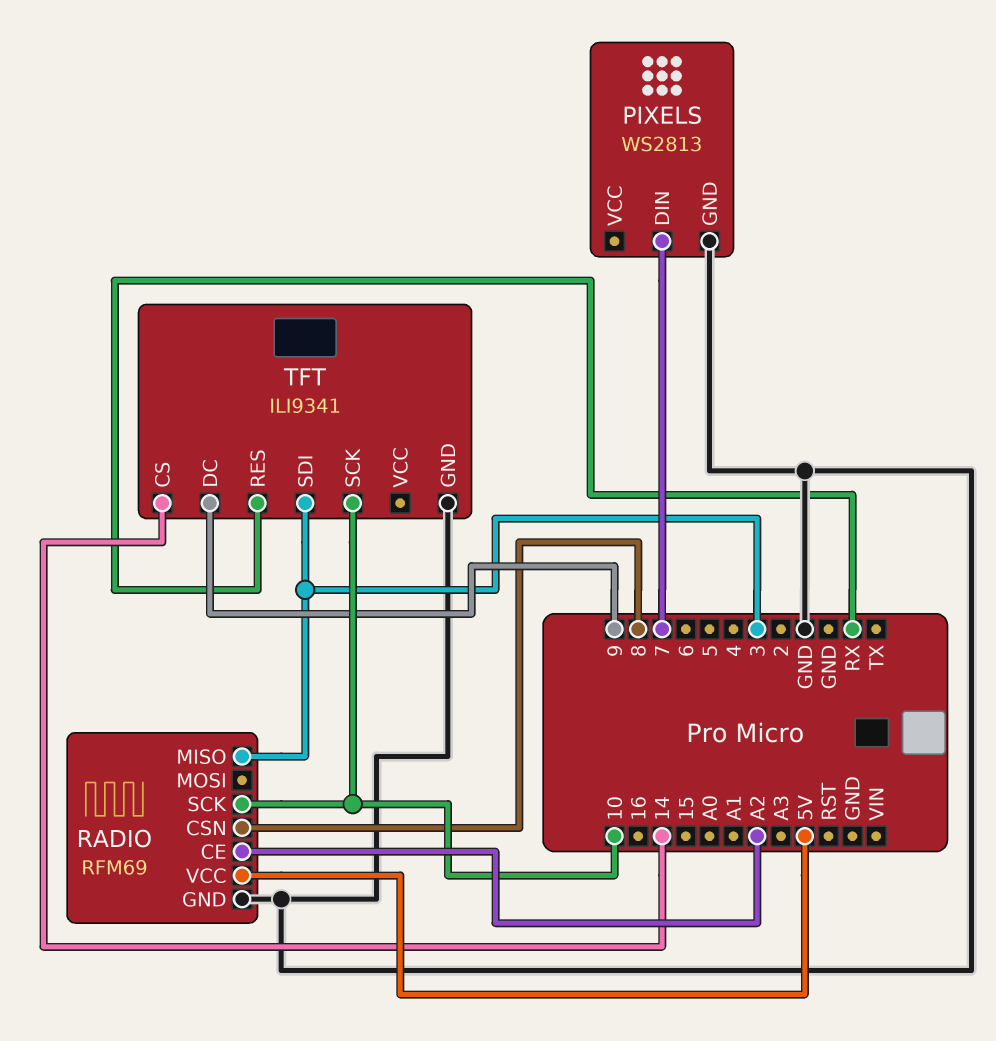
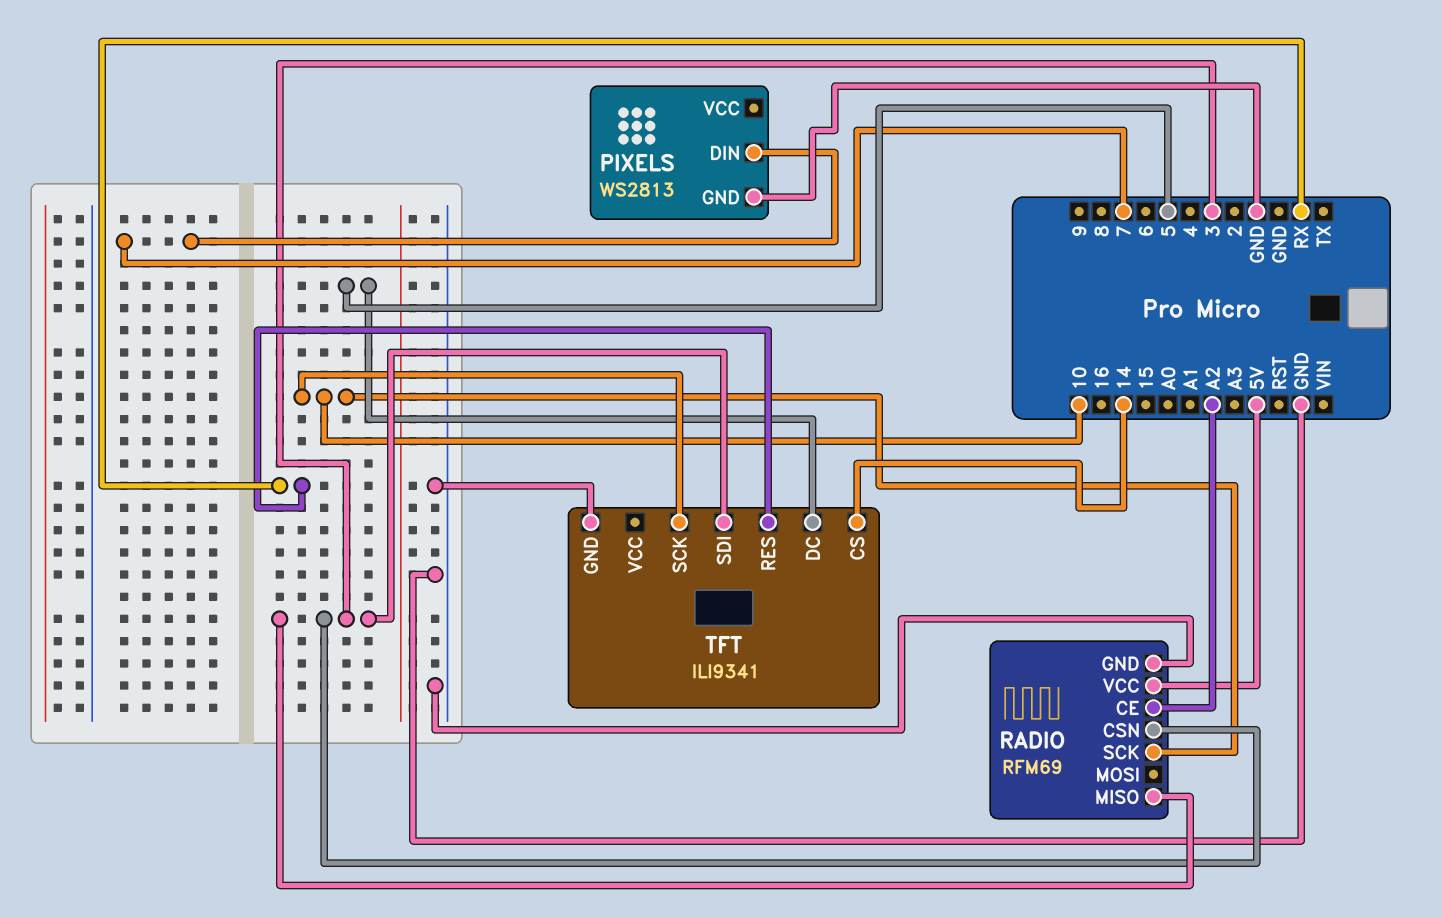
RADIO pin CSN: 8 -> 3
TFT pin DC: 9 -> 5

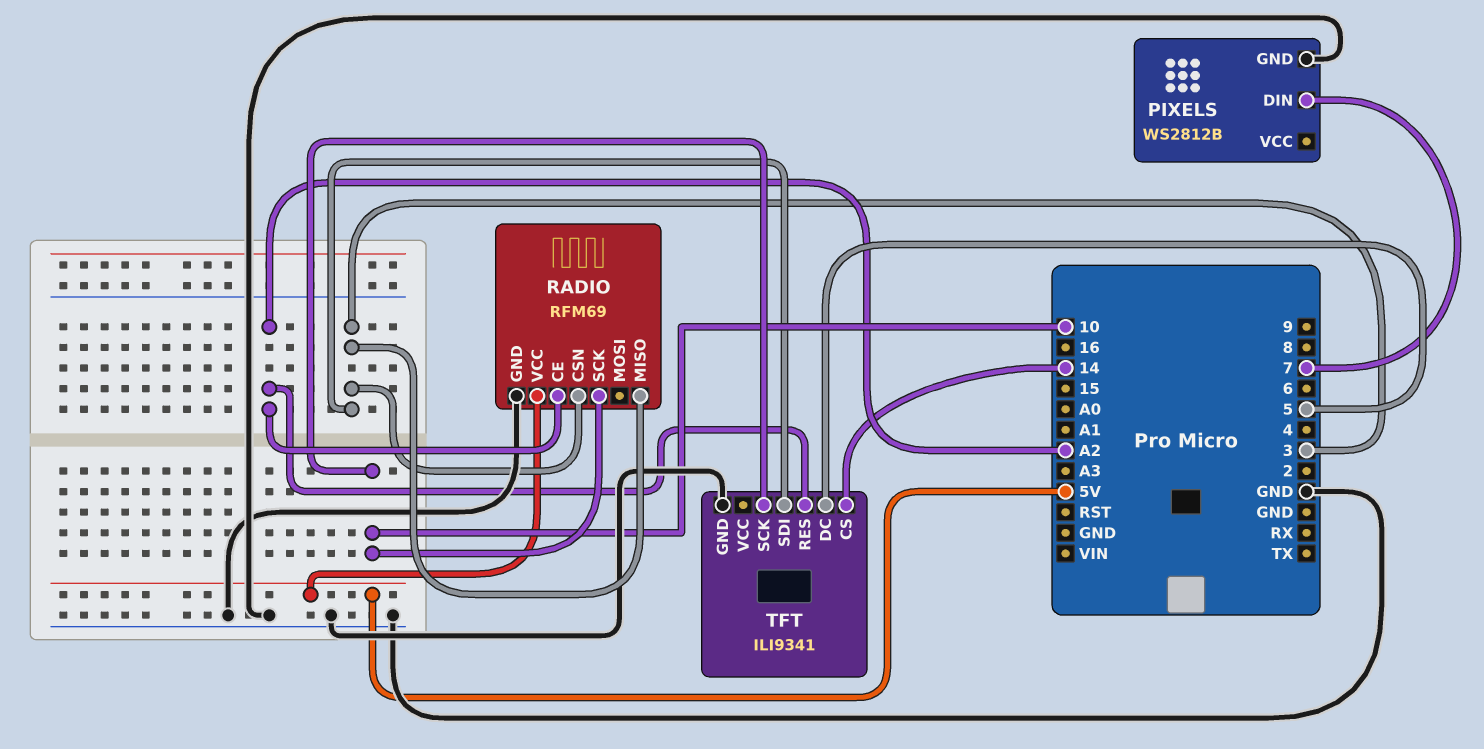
PIXELS: WS2813 -> WS2812B
TFT pin RES: RX -> A2

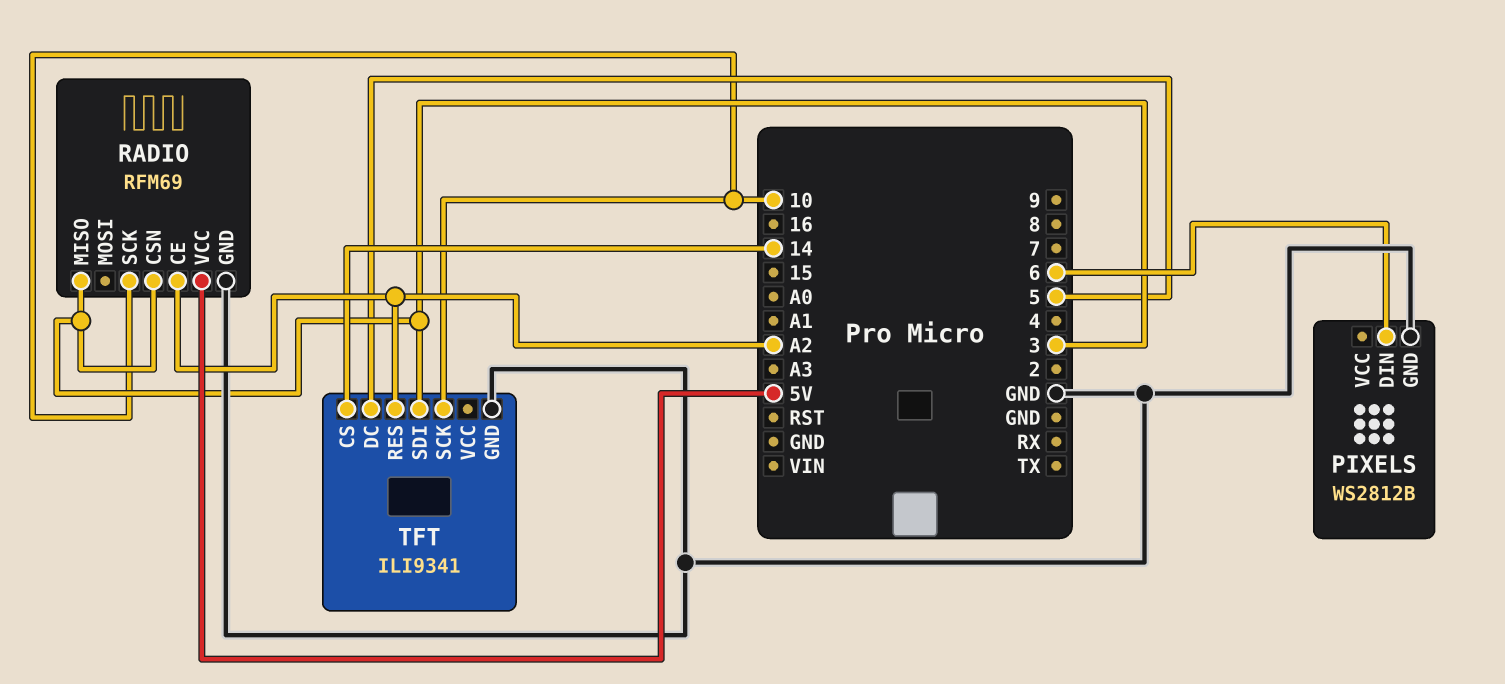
PIXELS pin DIN: 7 -> 6

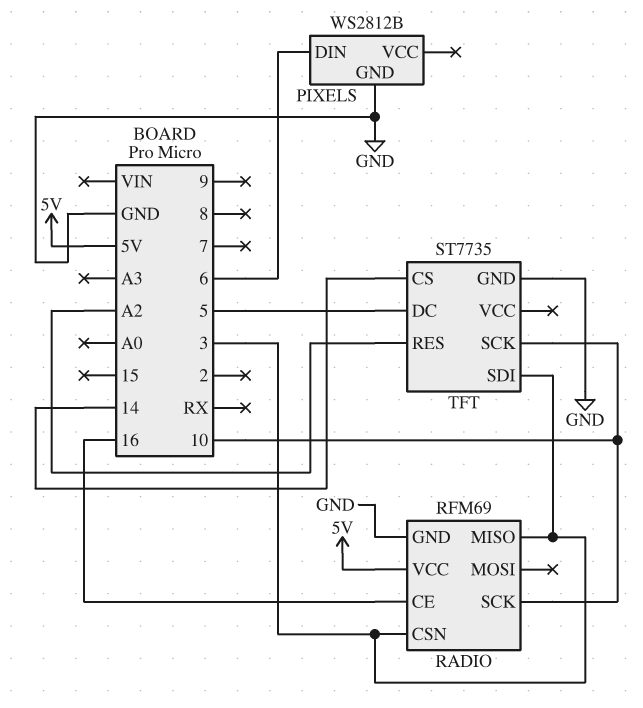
RADIO pin CE: A2 -> 16
TFT: ILI9341 -> ST7735

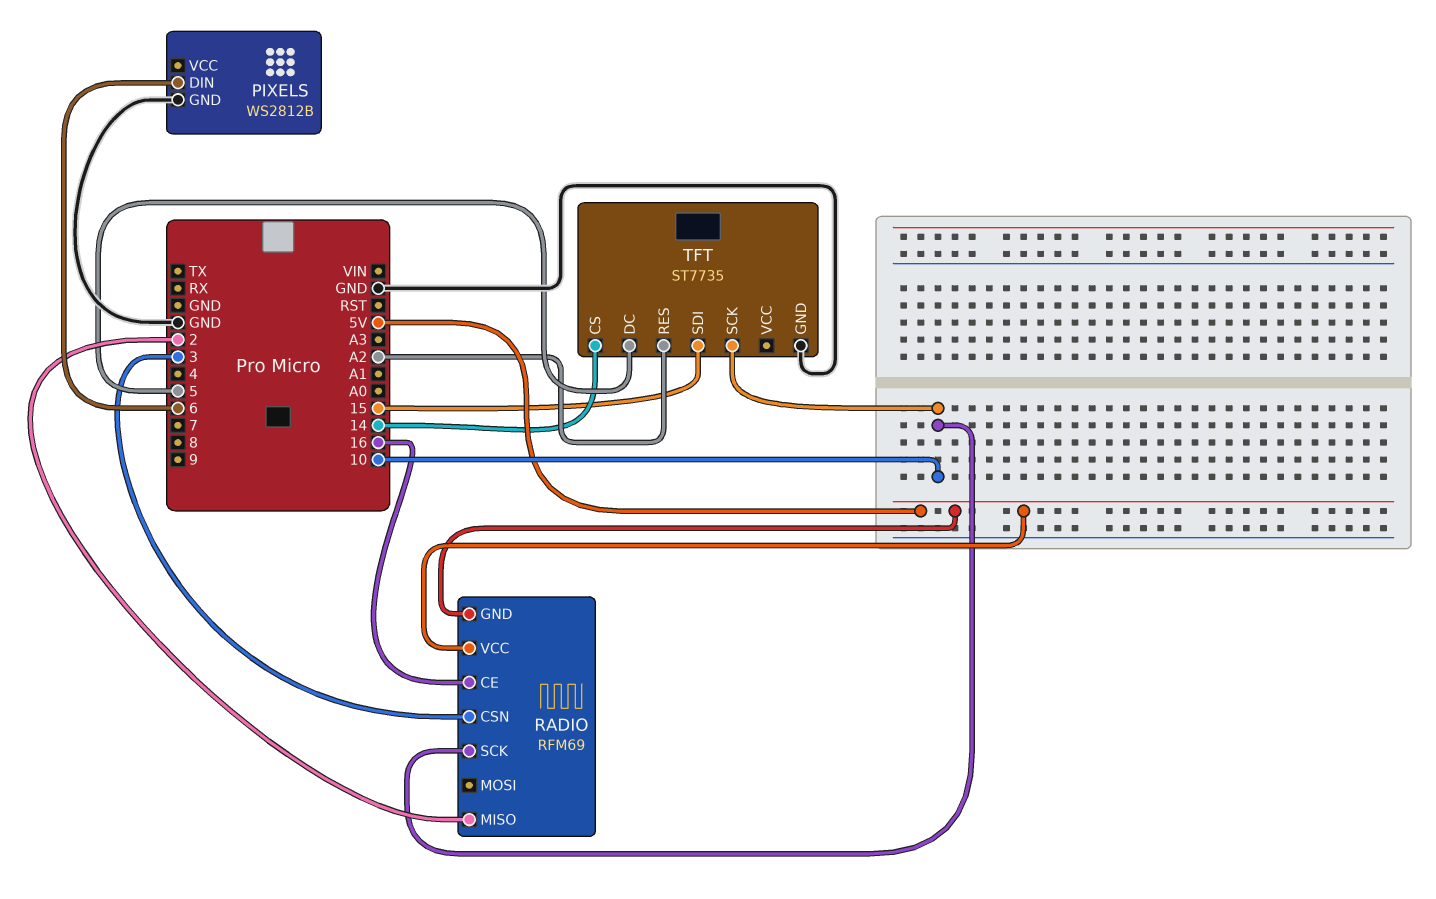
RADIO pin GND: GND -> 5V
RADIO pin MISO: 3 -> 2
TFT pin SDI: 3 -> 15

